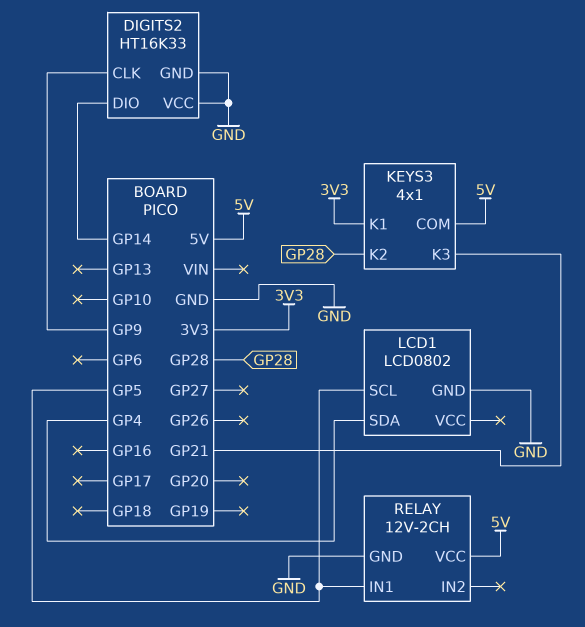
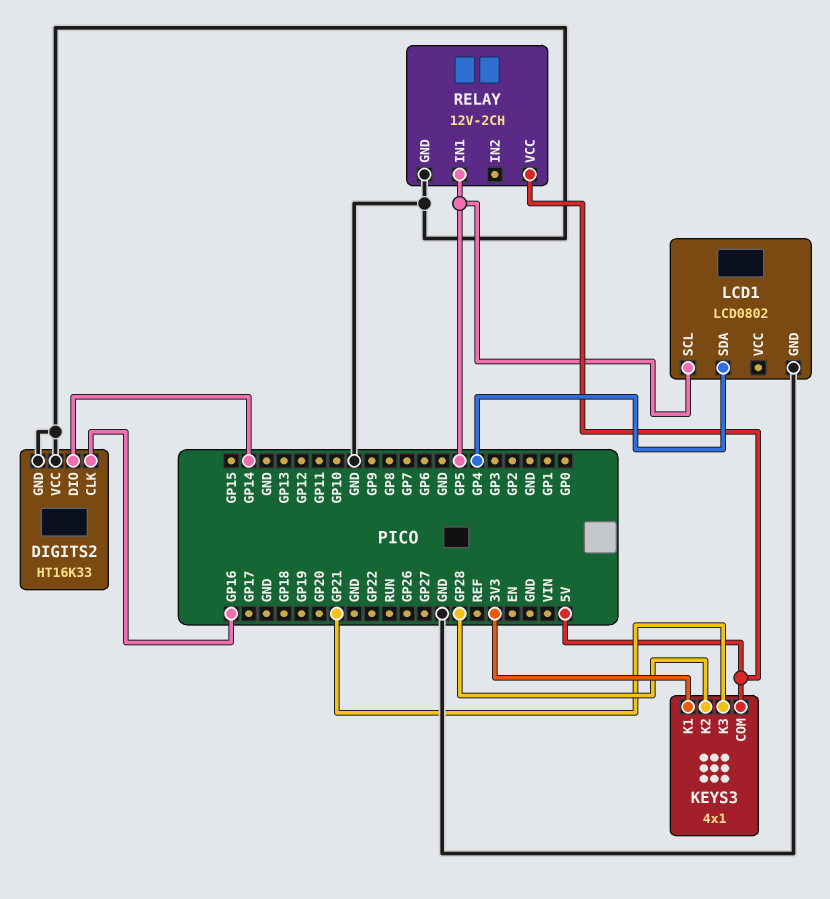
DIGITS2 pin CLK: GP9 -> GP16

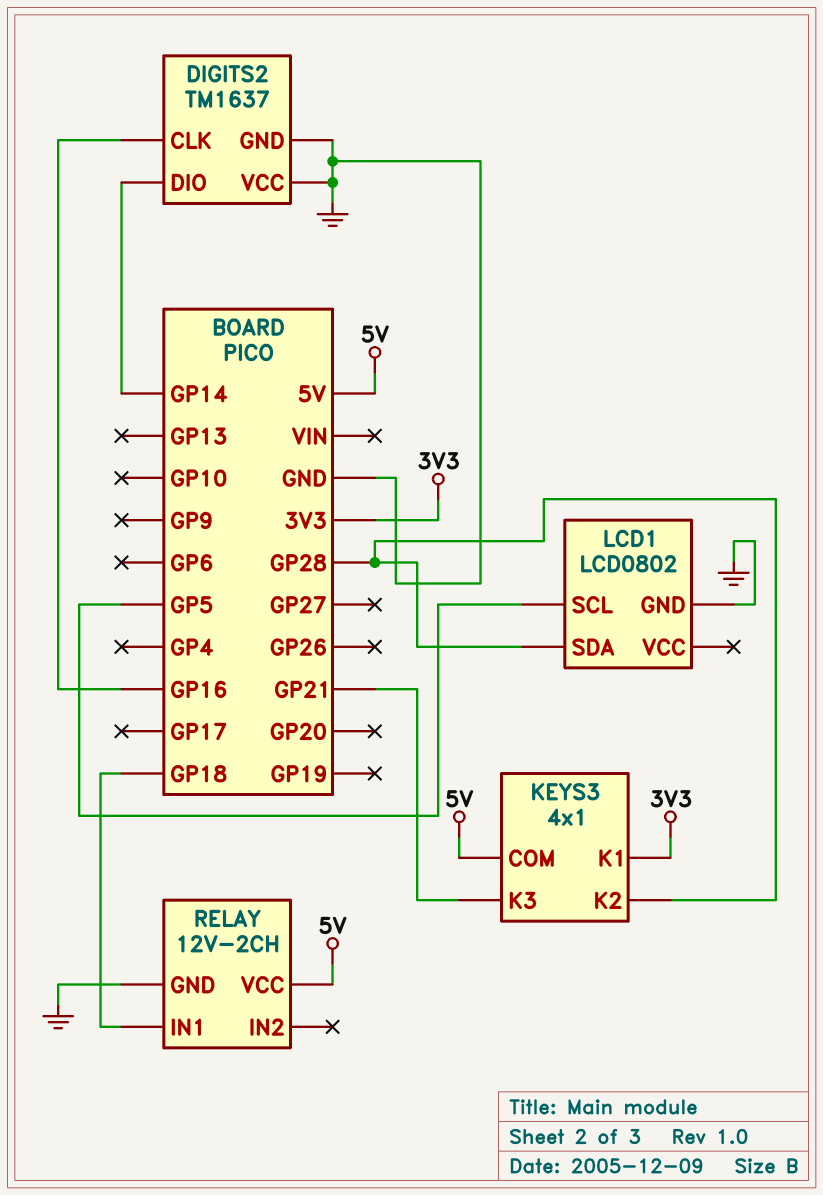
DIGITS2: HT16K33 -> TM1637
LCD1 pin SDA: GP4 -> GP28
RELAY pin IN1: GP5 -> GP18

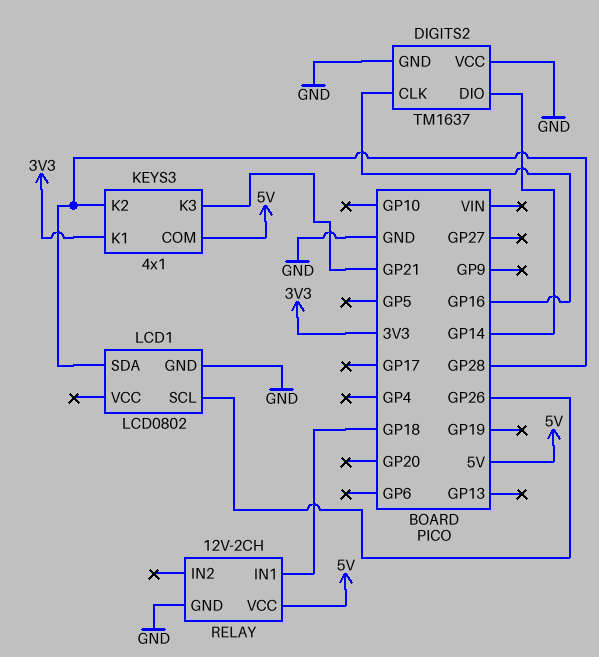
LCD1 pin SCL: GP5 -> GP26

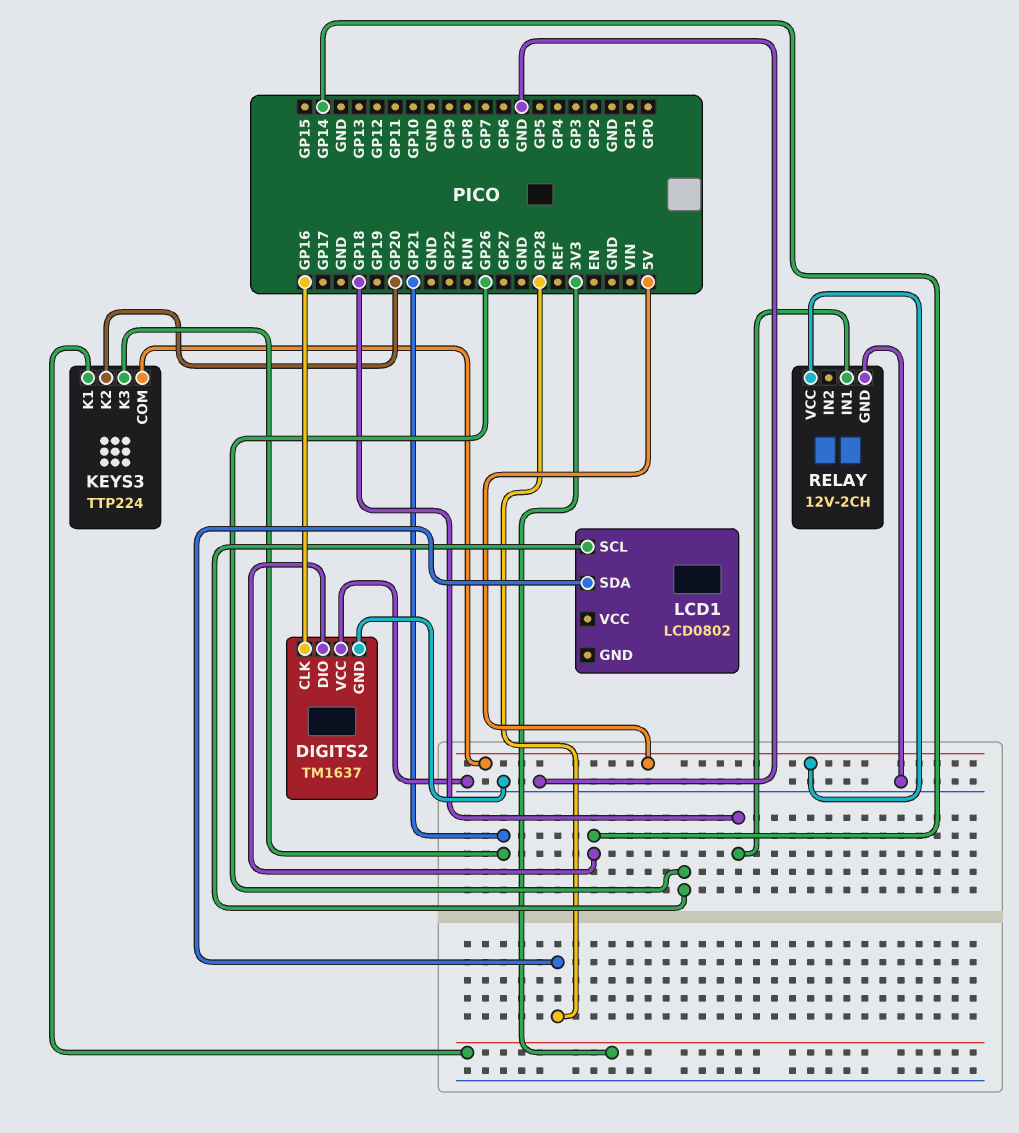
KEYS3: 4x1 -> TTP224
KEYS3 pin K2: GP28 -> GP20
LCD1 pin GND: GND -> none

